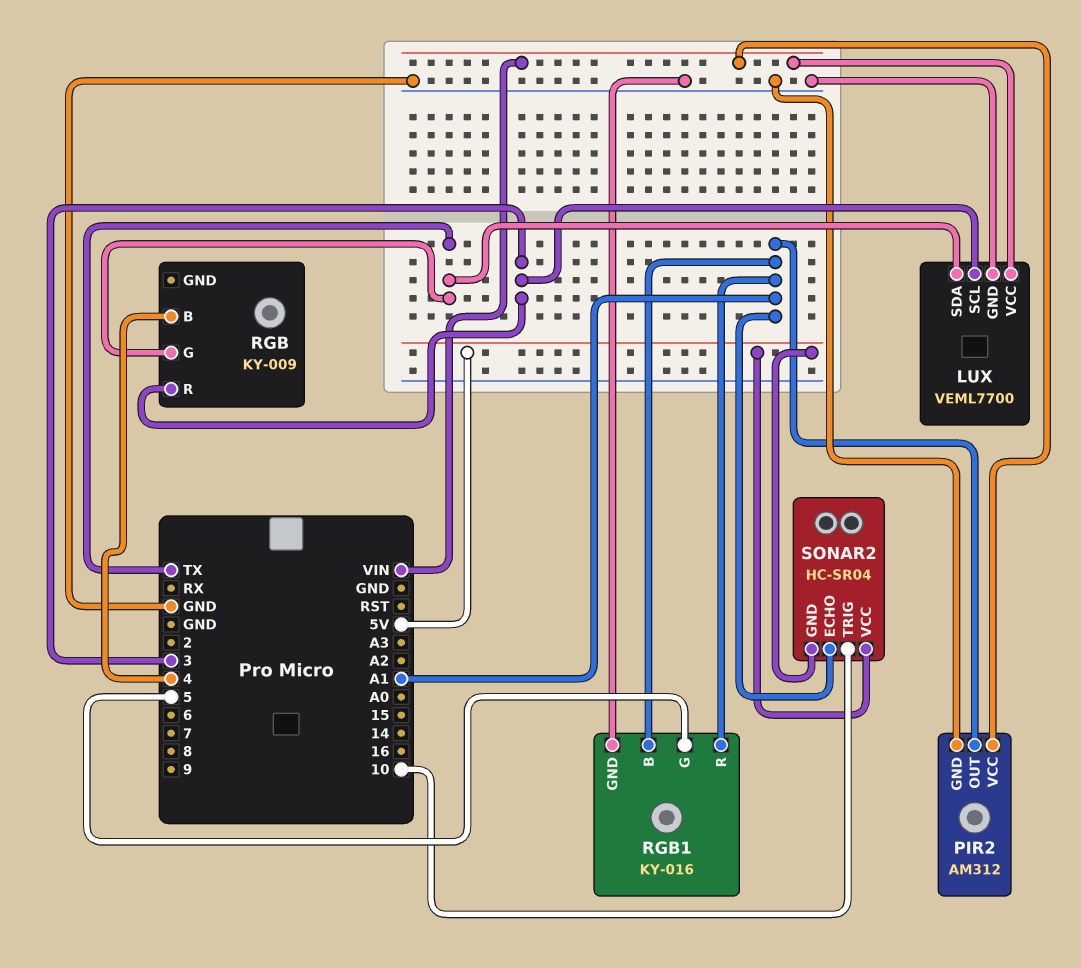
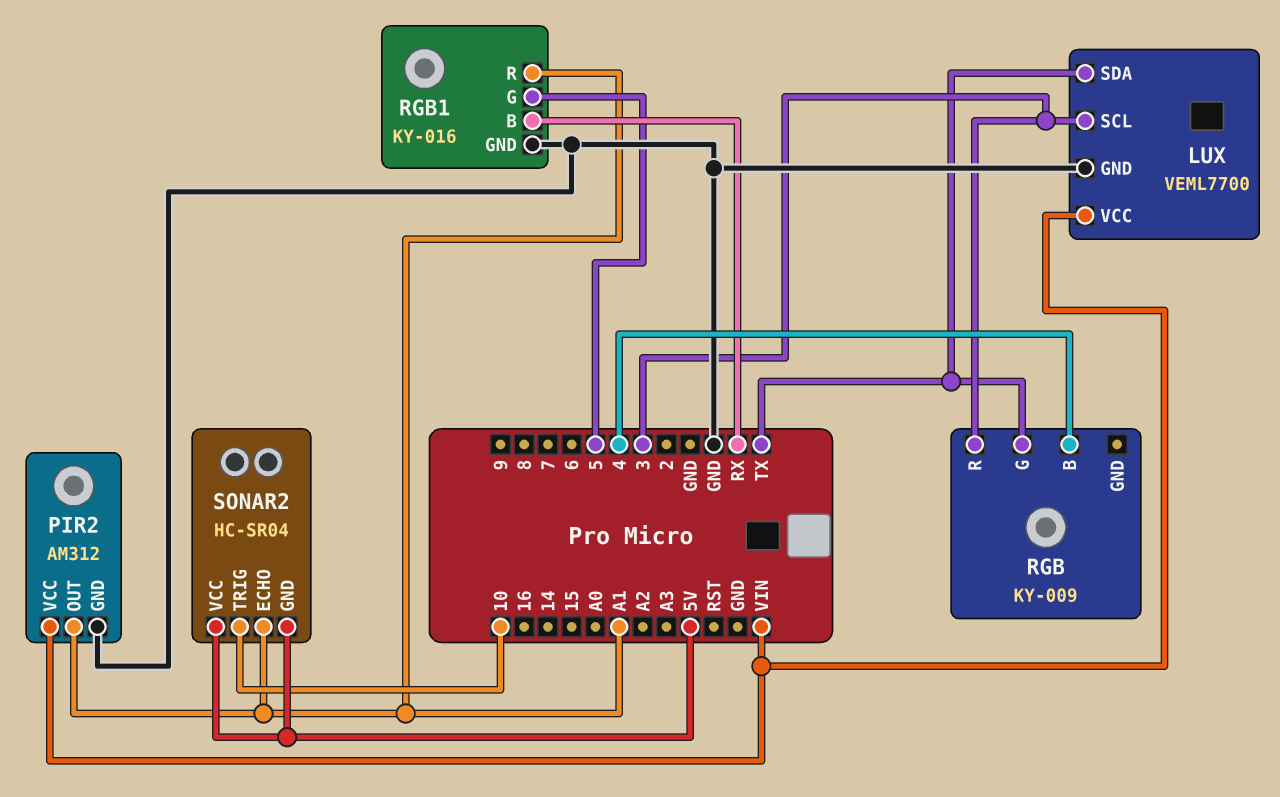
RGB1 pin B: A1 -> RX

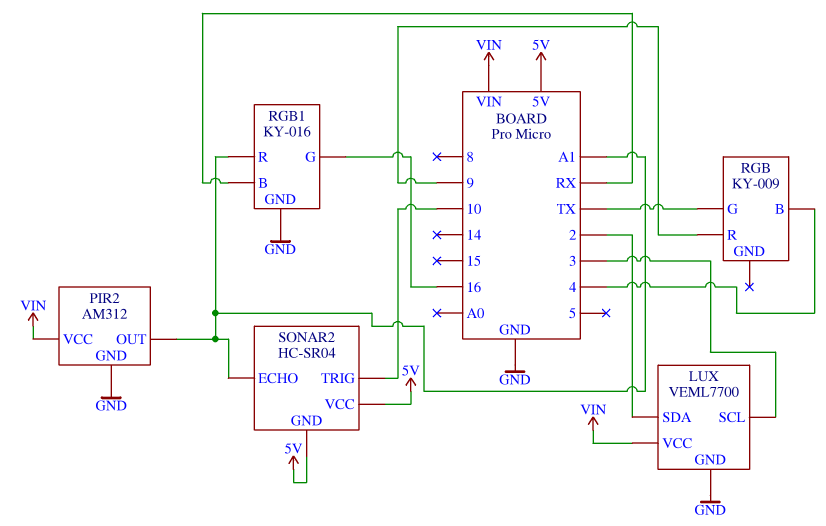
LUX pin SDA: TX -> 2
RGB pin R: 3 -> 9
RGB1 pin G: 5 -> 16

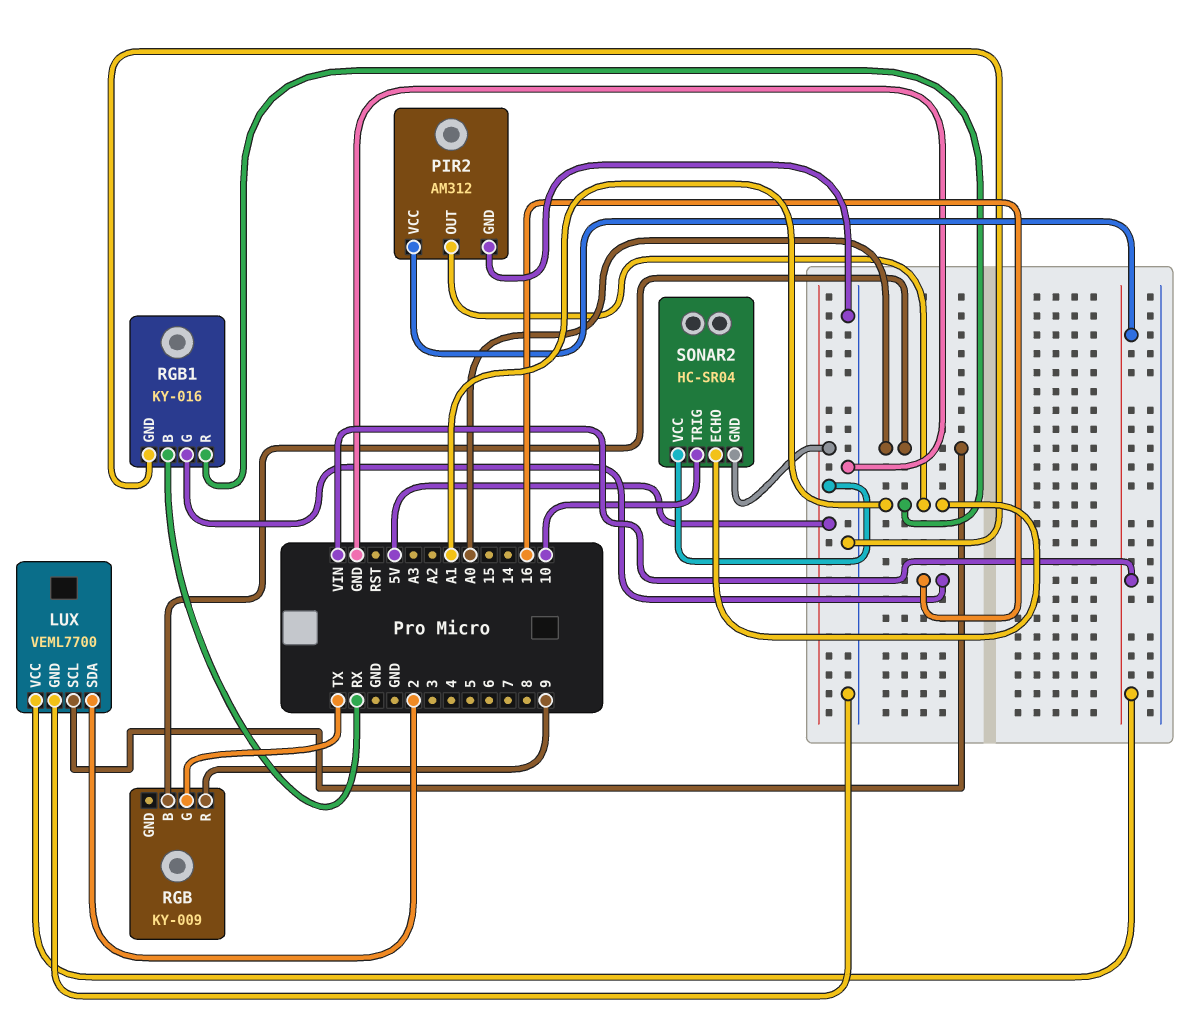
LUX pin SCL: 3 -> A0
RGB pin B: 4 -> A0

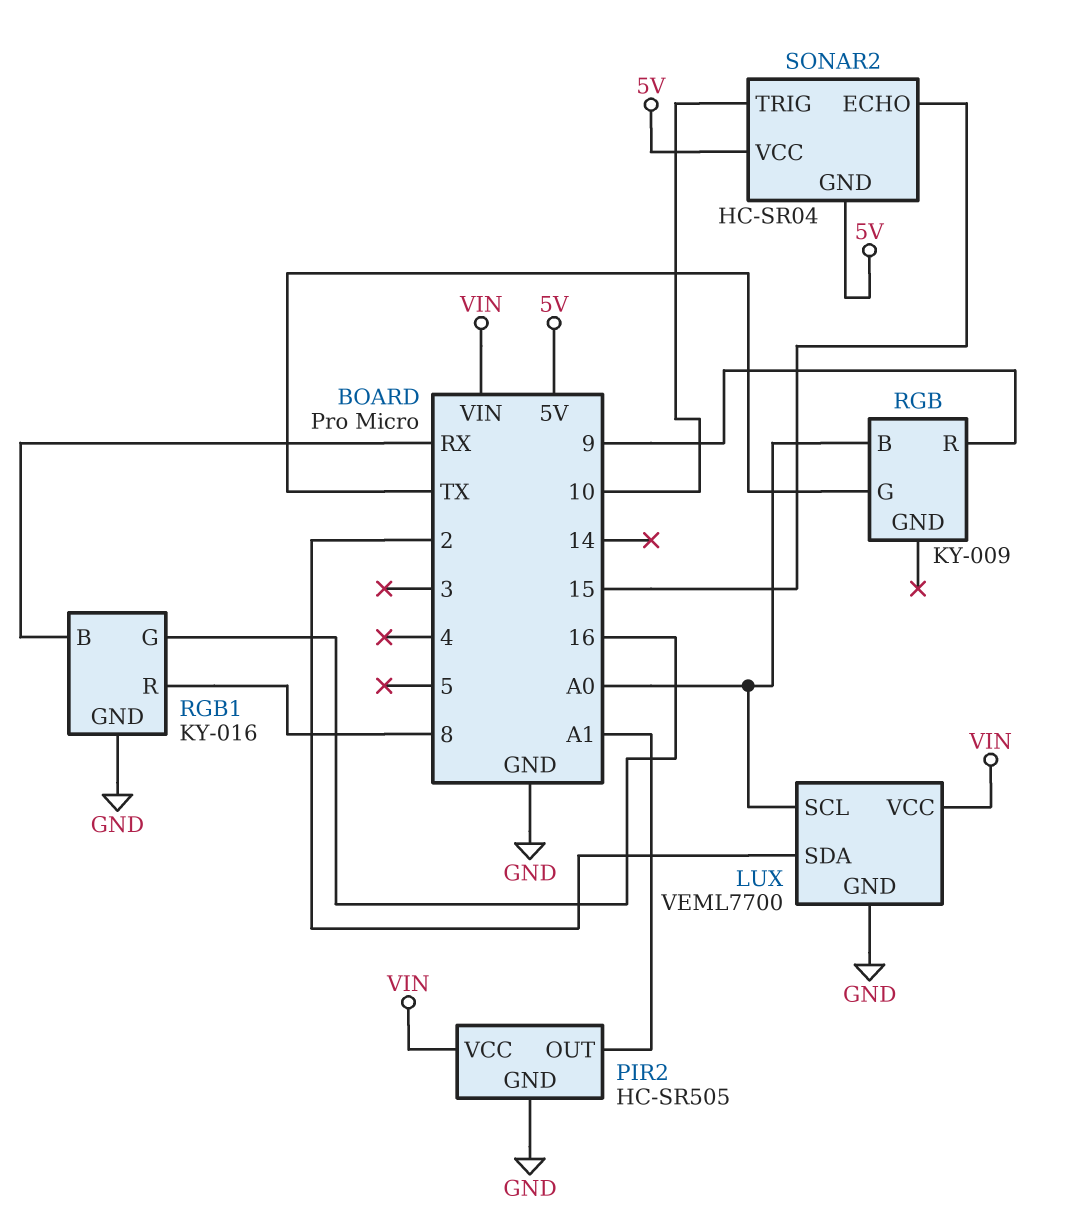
PIR2: AM312 -> HC-SR505
RGB1 pin R: A1 -> 8
SONAR2 pin ECHO: A1 -> 15

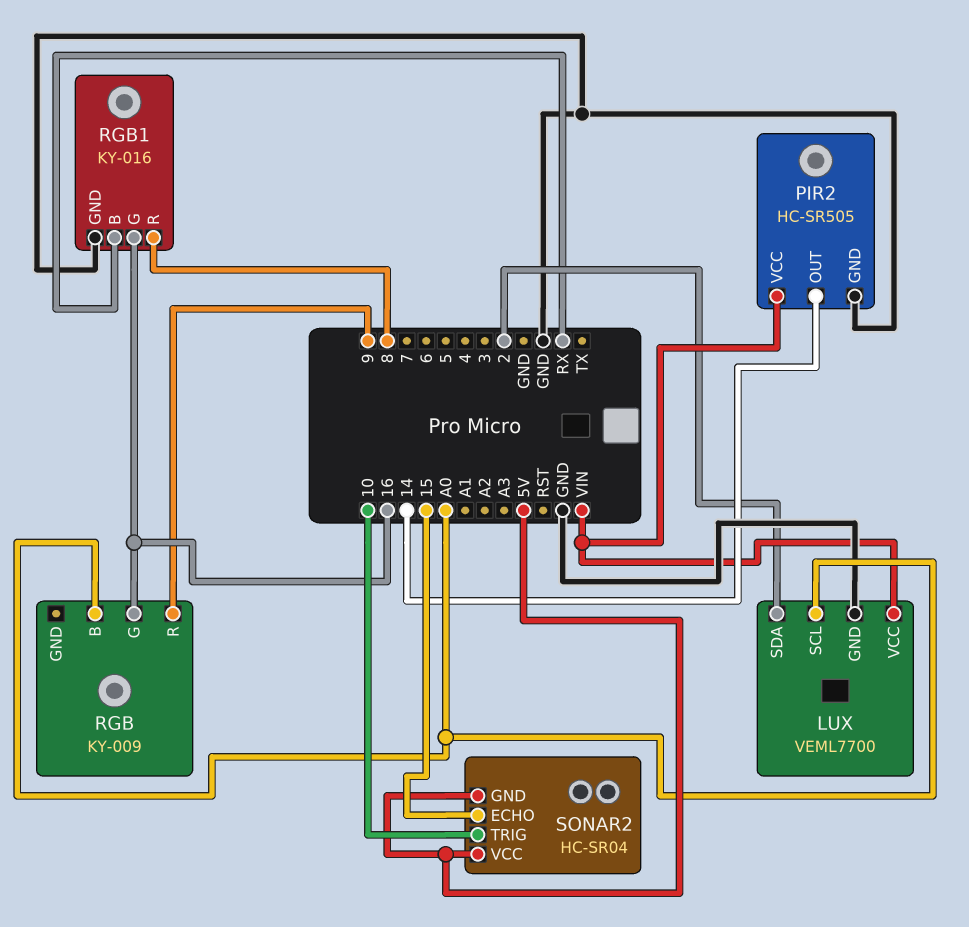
PIR2 pin OUT: A1 -> 14
RGB pin G: TX -> 16

